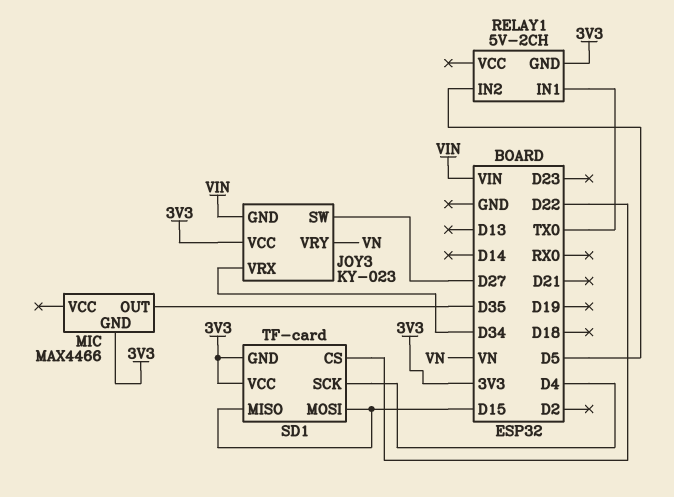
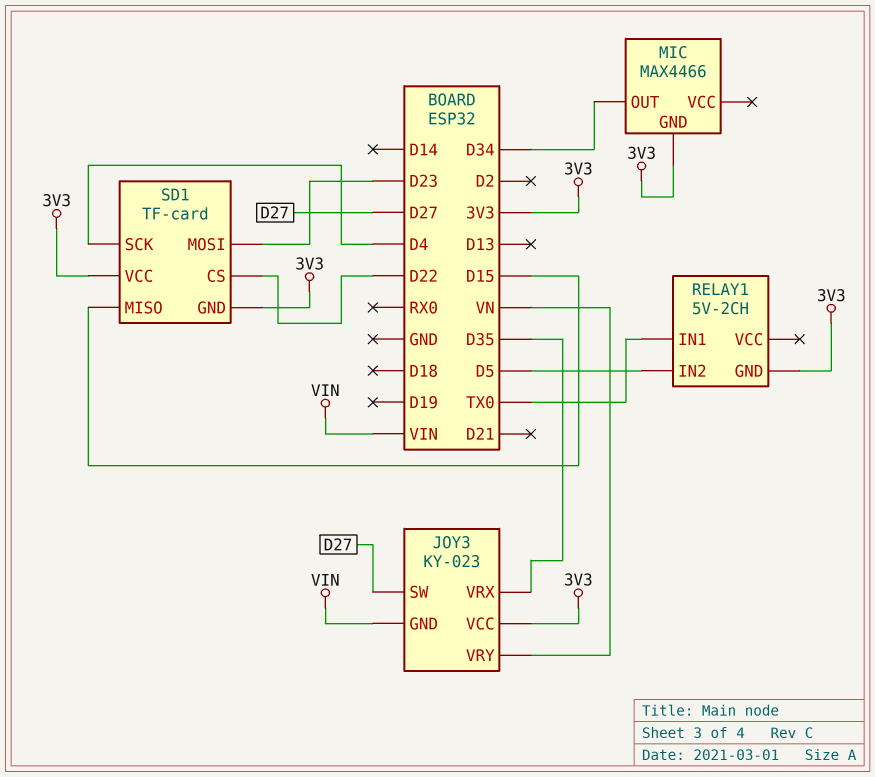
JOY3 pin VRX: D34 -> D35
MIC pin OUT: D35 -> D34
SD1 pin MOSI: D15 -> D23

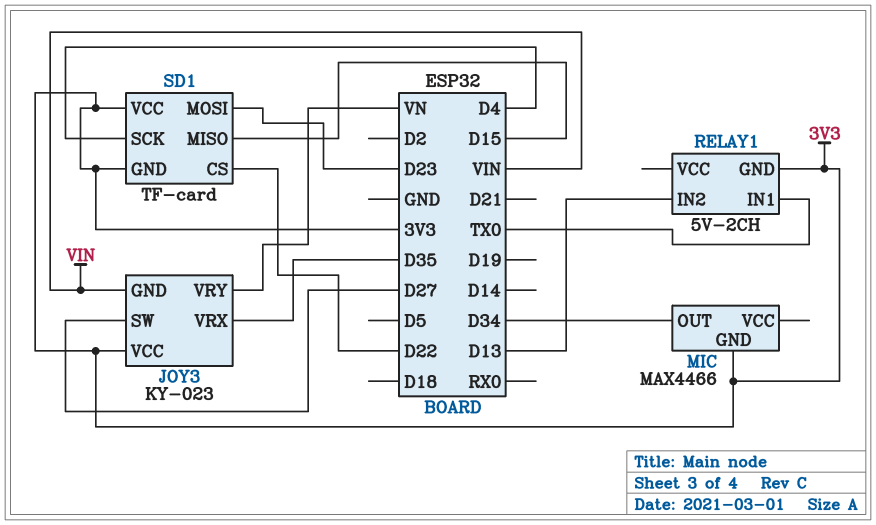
RELAY1 pin IN2: D5 -> D13

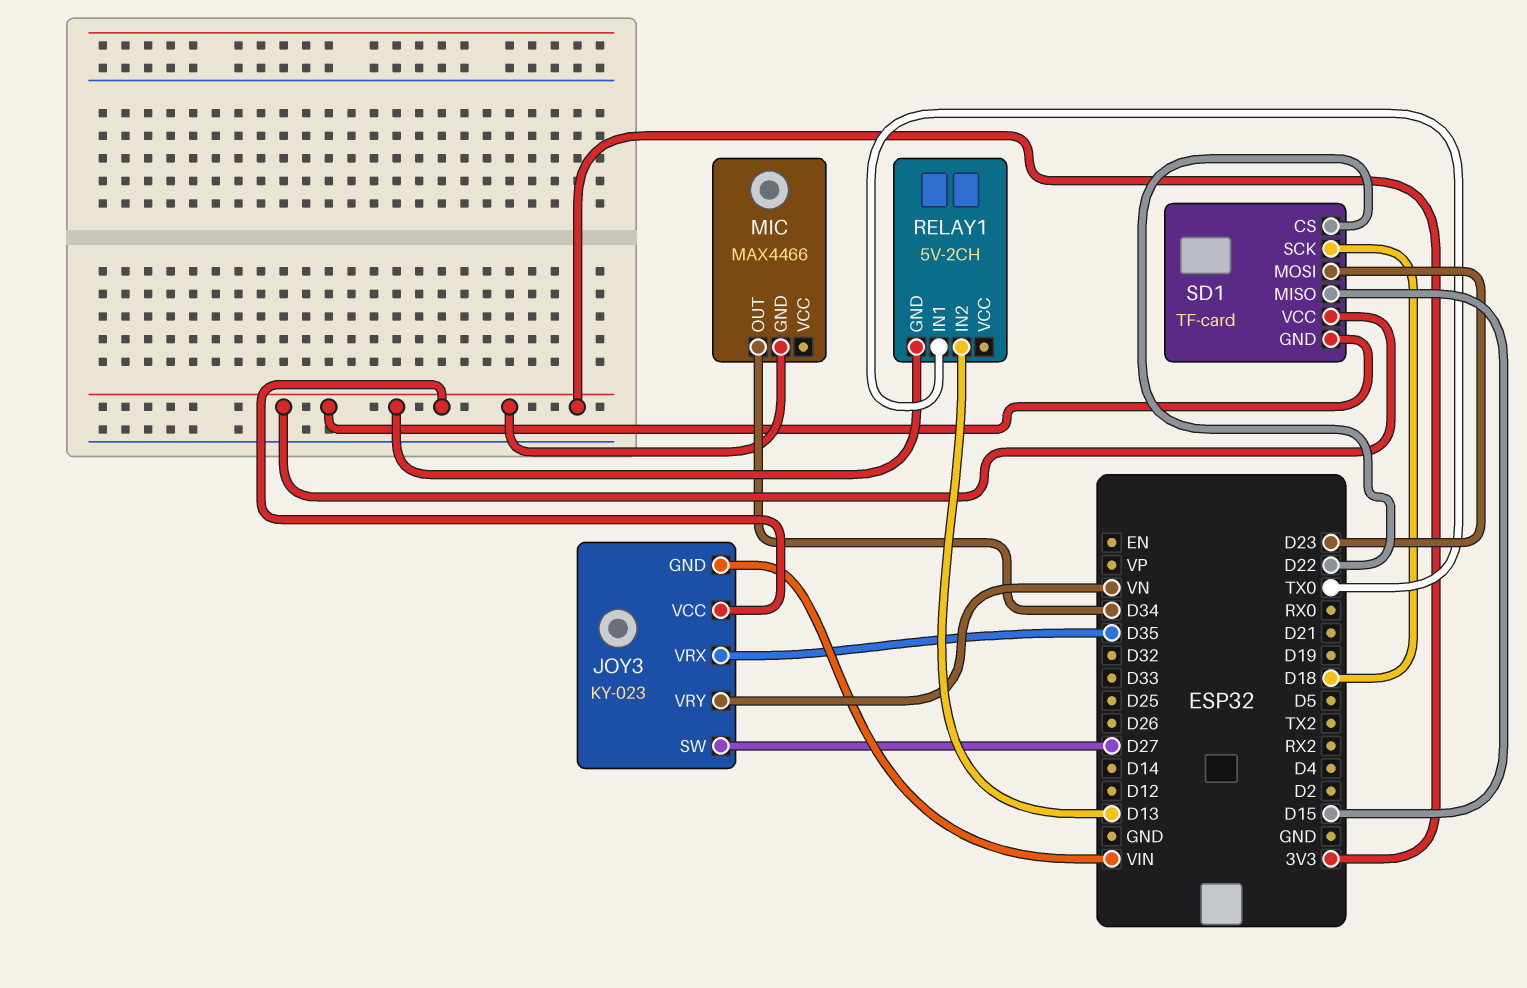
SD1 pin SCK: D4 -> D18

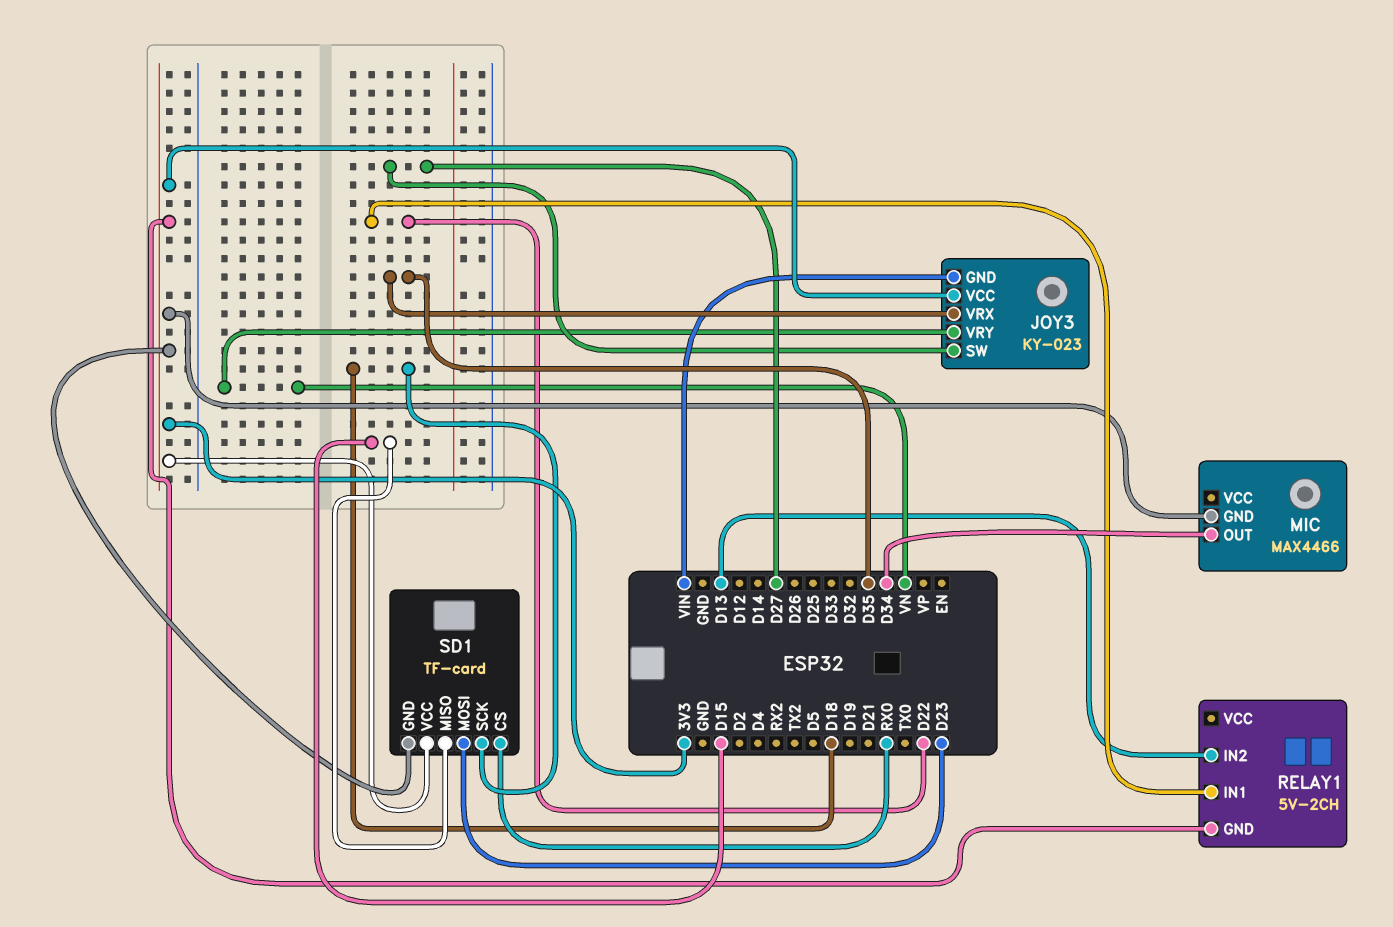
RELAY1 pin IN1: TX0 -> D22
SD1 pin CS: D22 -> RX0

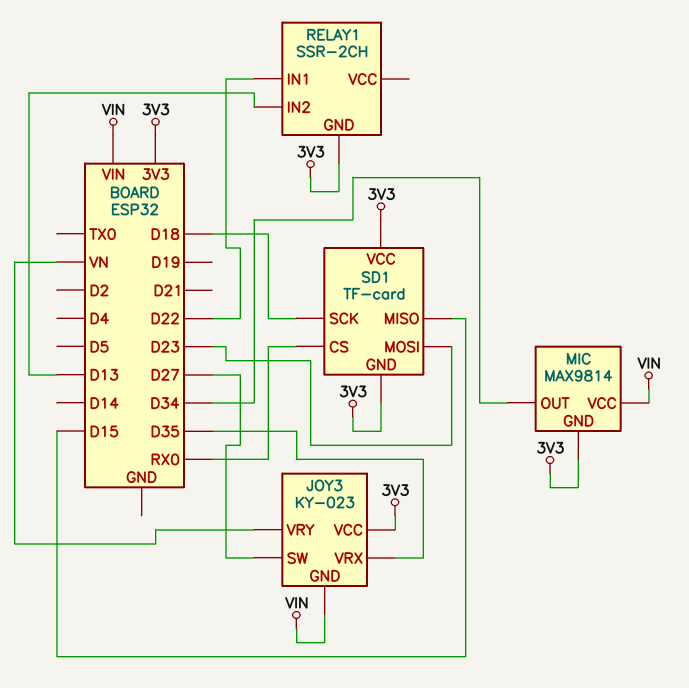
MIC: MAX4466 -> MAX9814
MIC pin VCC: none -> VIN
RELAY1: 5V-2CH -> SSR-2CH

